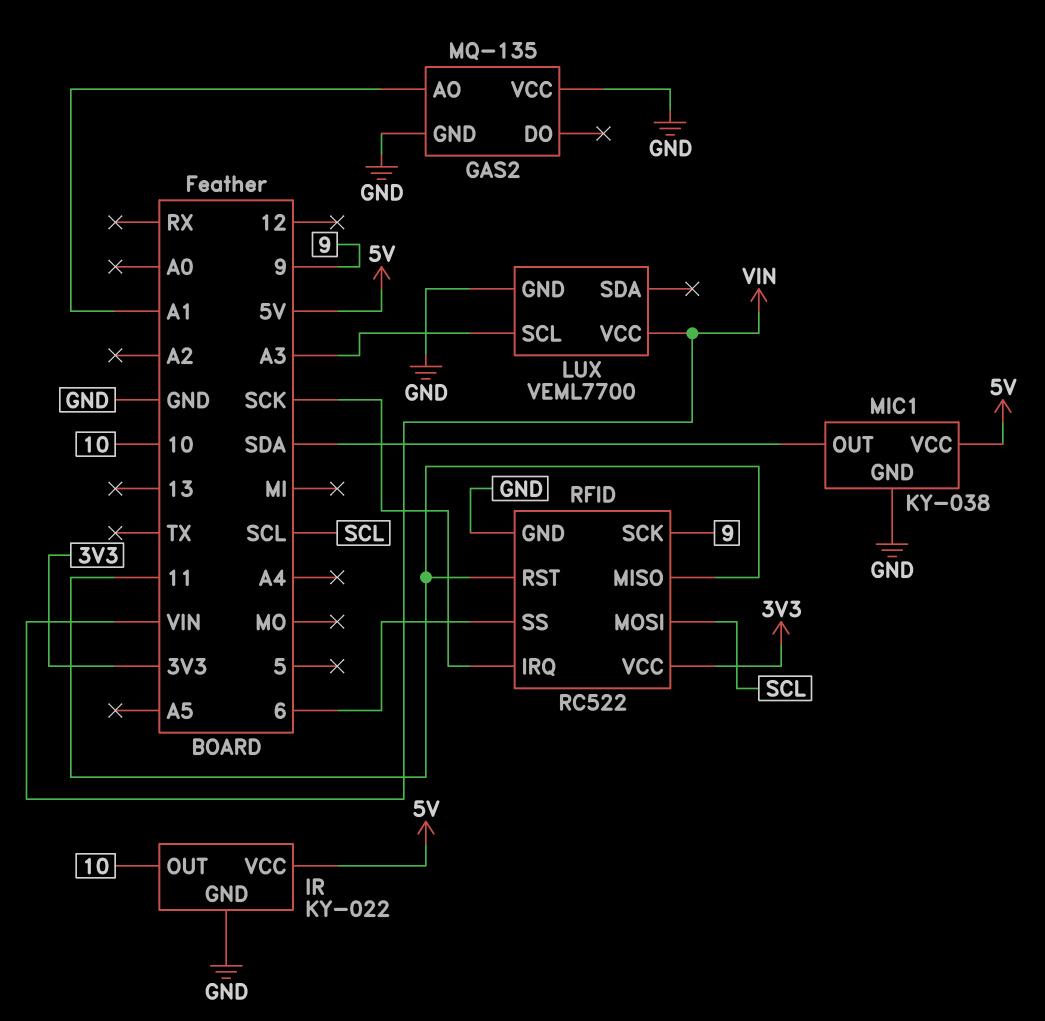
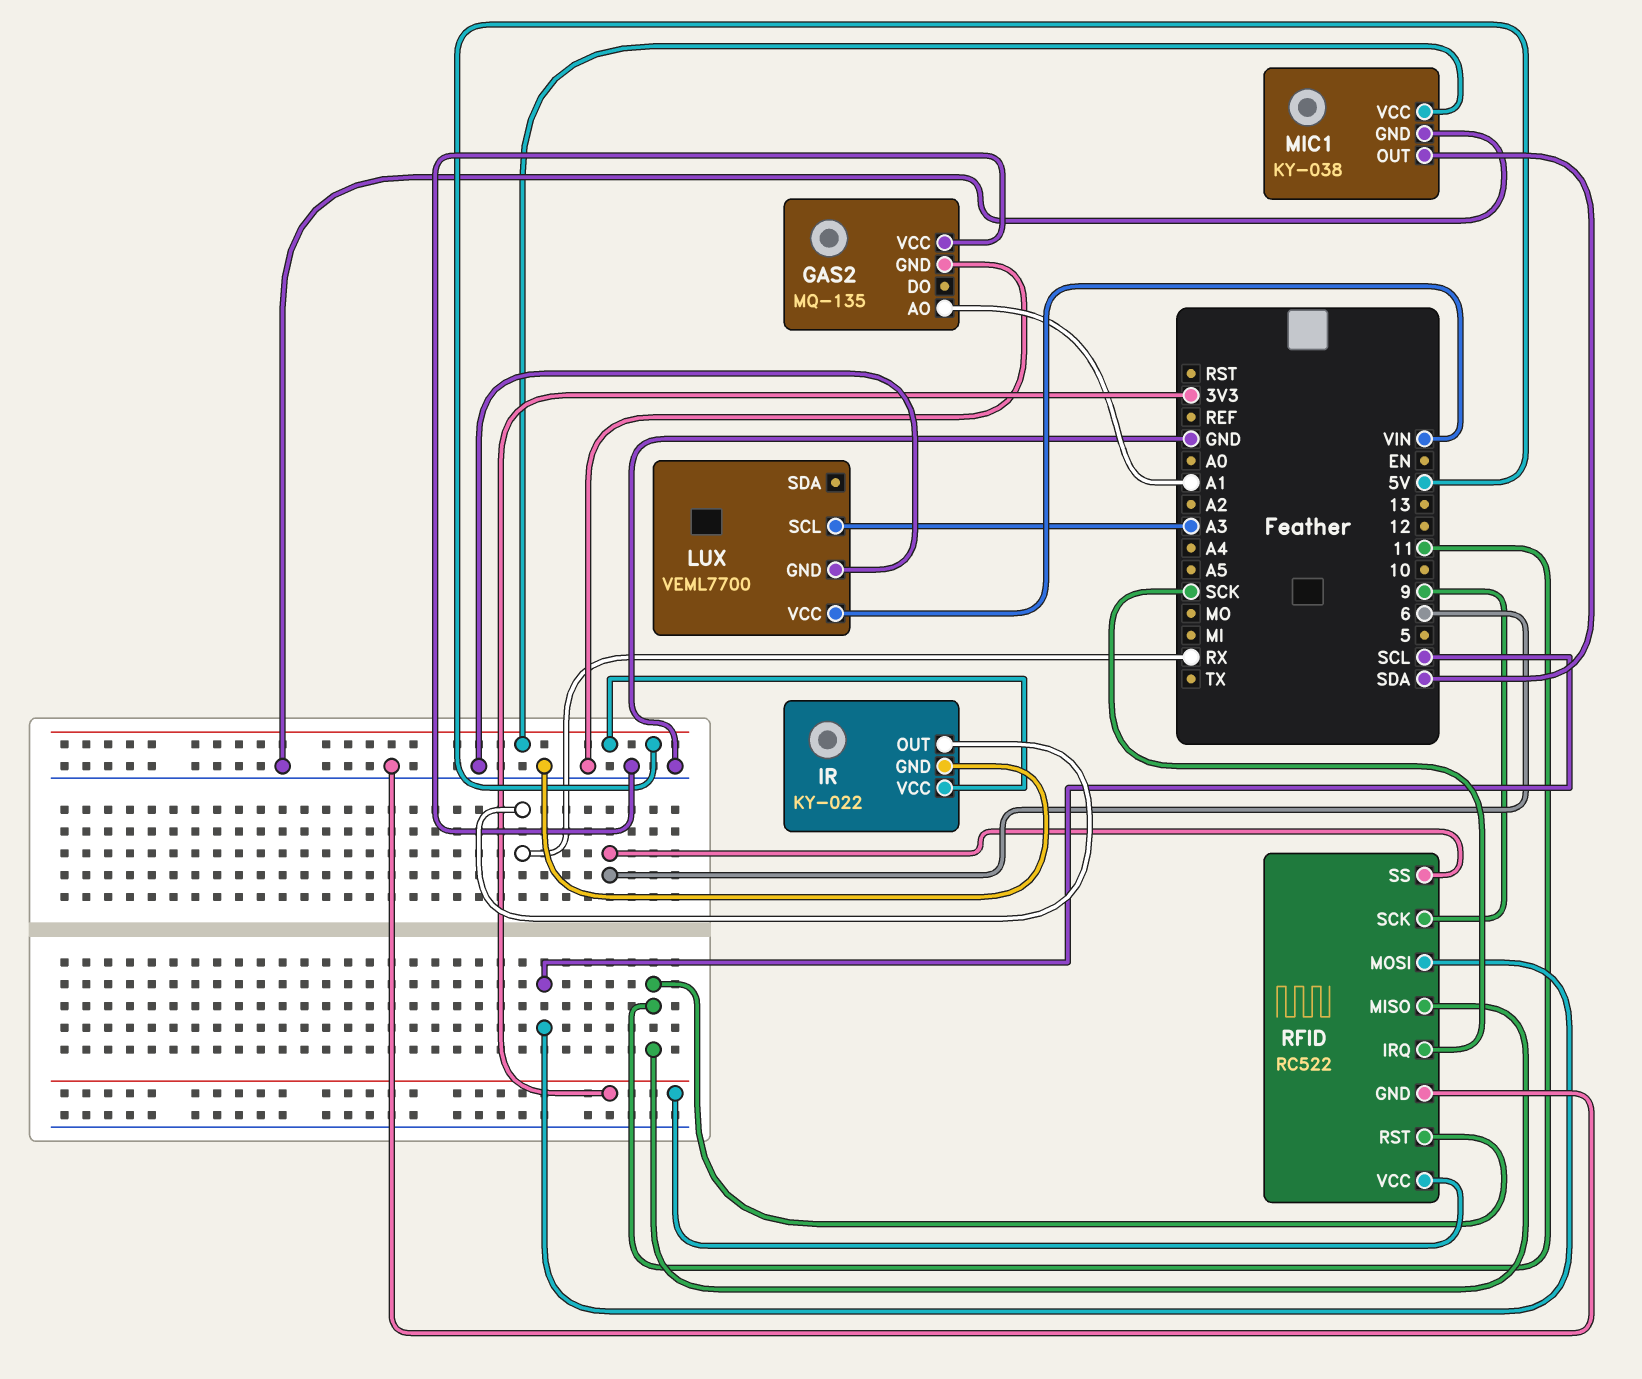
IR pin OUT: 10 -> RX

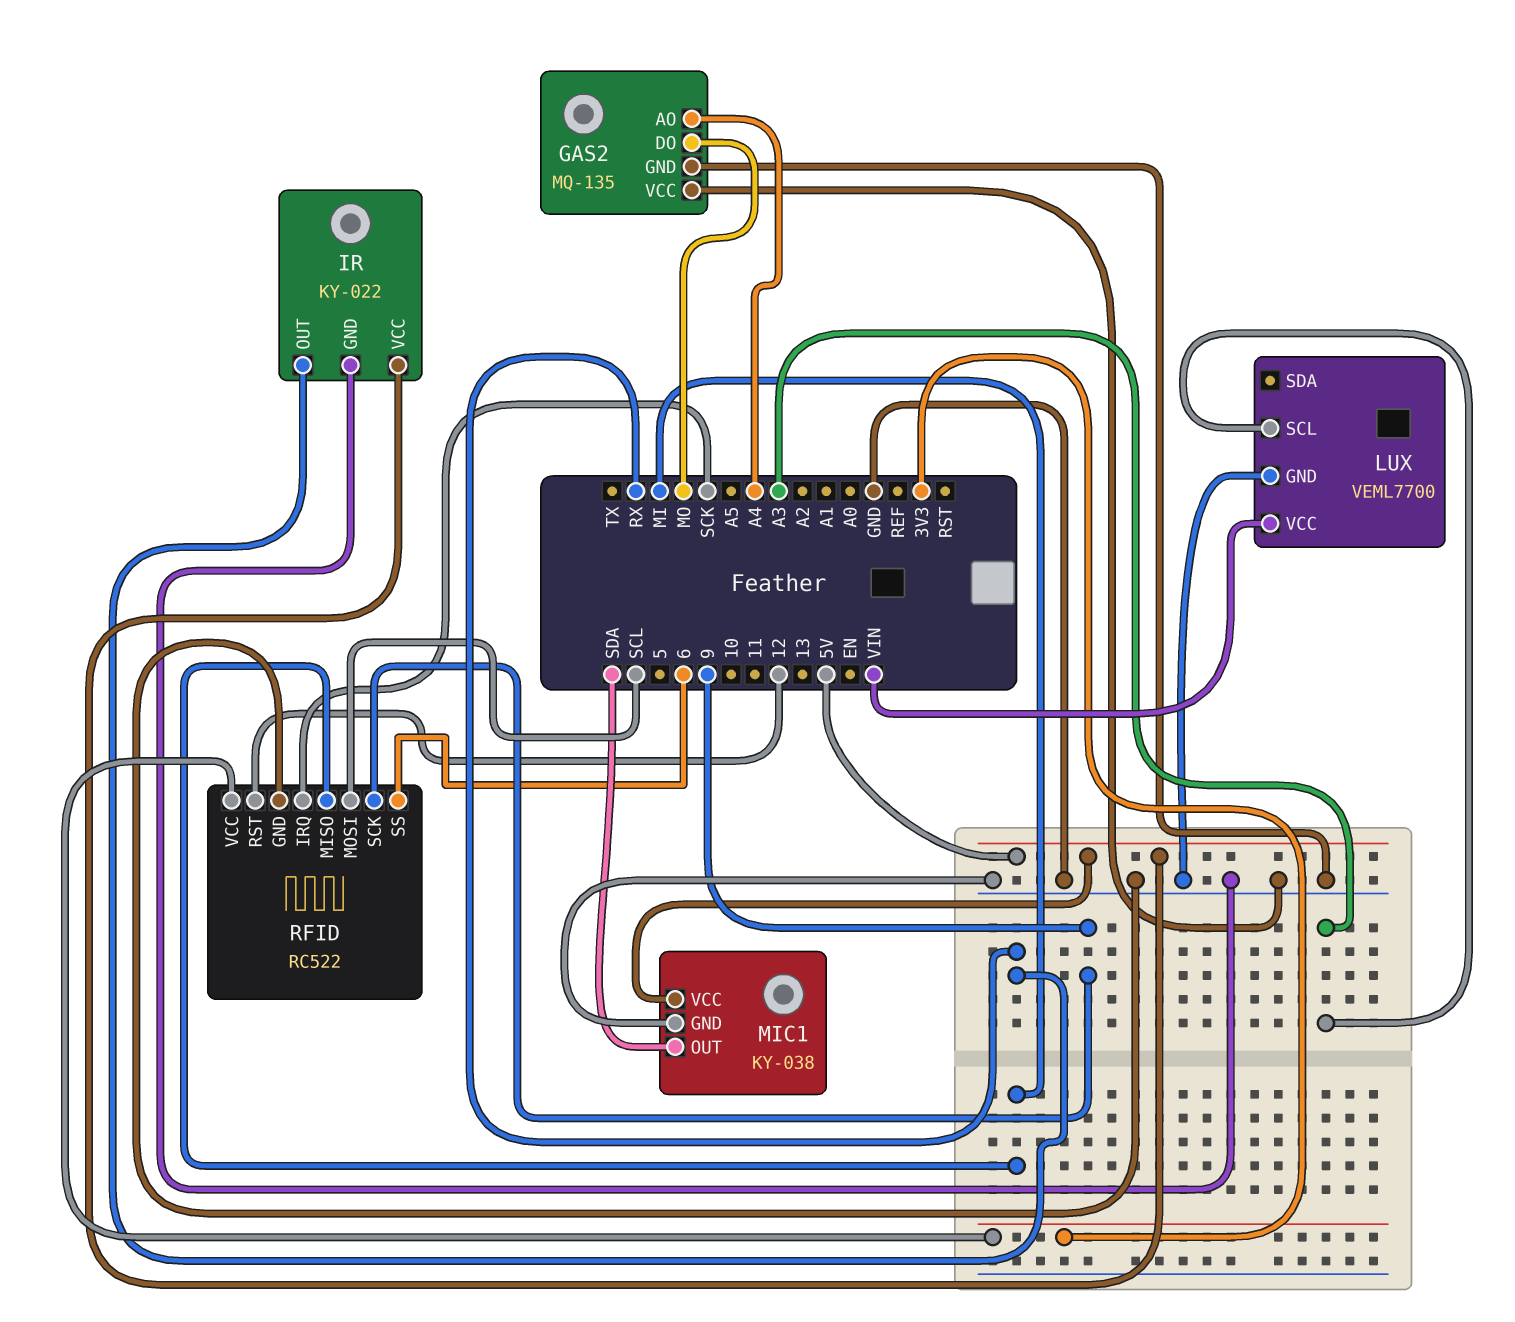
GAS2 pin AO: A1 -> A4
GAS2 pin DO: none -> MO
RFID pin MISO: 11 -> MI
RFID pin RST: 11 -> 12

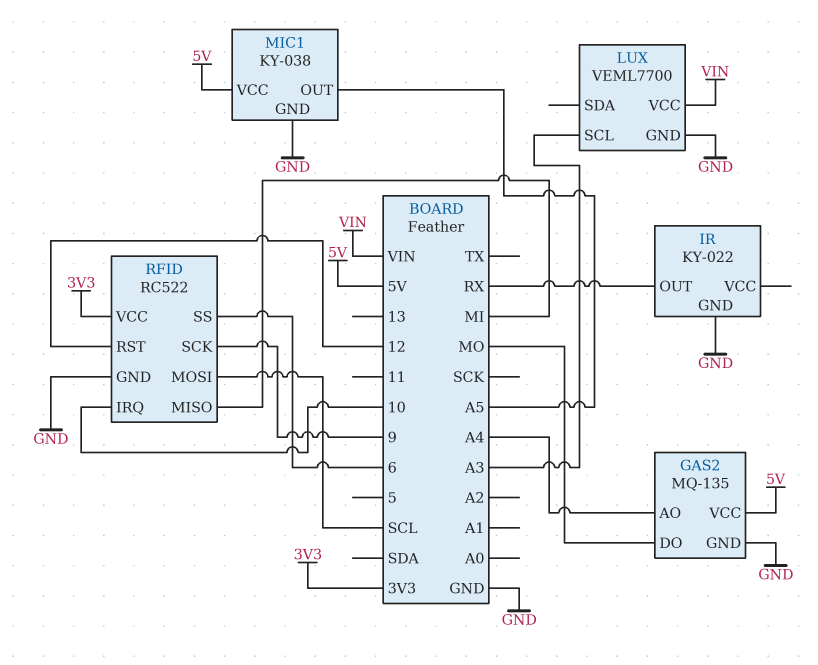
GAS2 pin VCC: GND -> 5V
IR pin VCC: 5V -> none
MIC1 pin OUT: SDA -> A5
RFID pin IRQ: SCK -> 10

